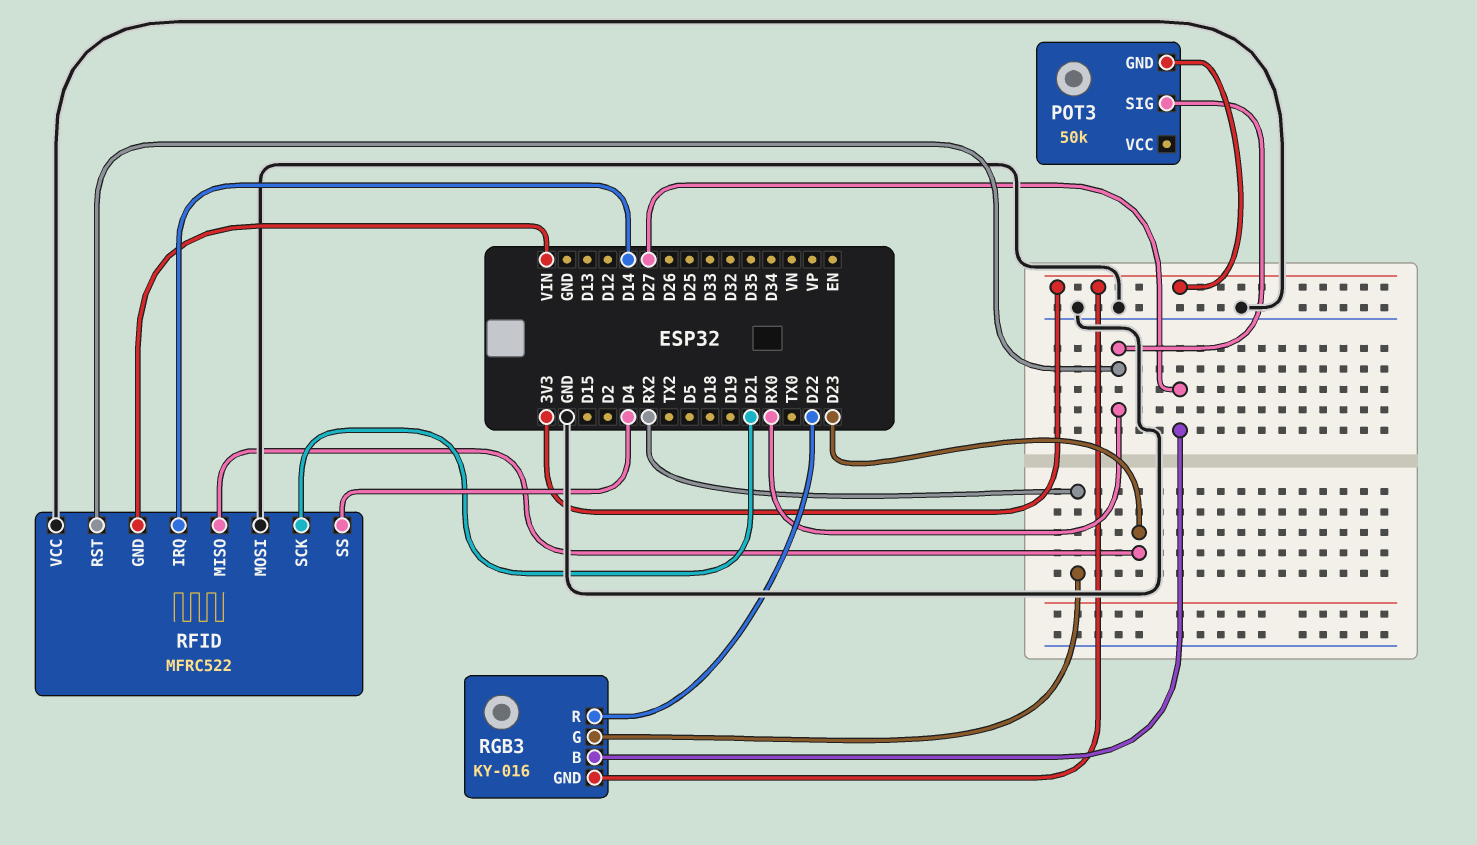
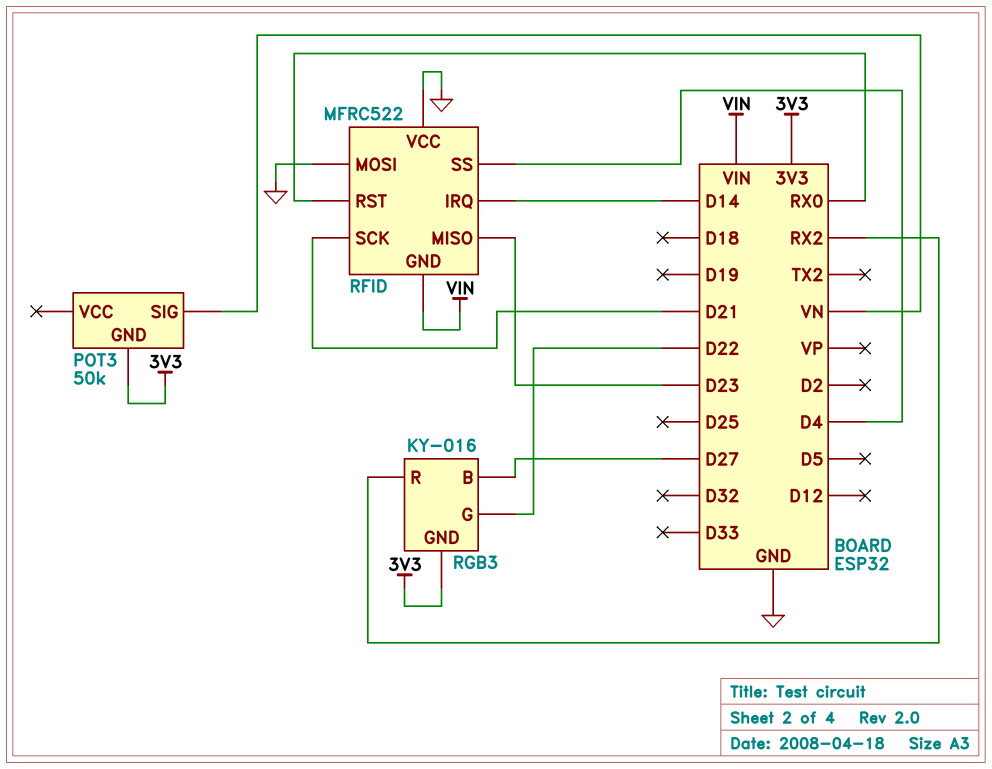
POT3 pin SIG: RX0 -> VN
RGB3 pin G: RX2 -> D22
RGB3 pin R: D22 -> RX2

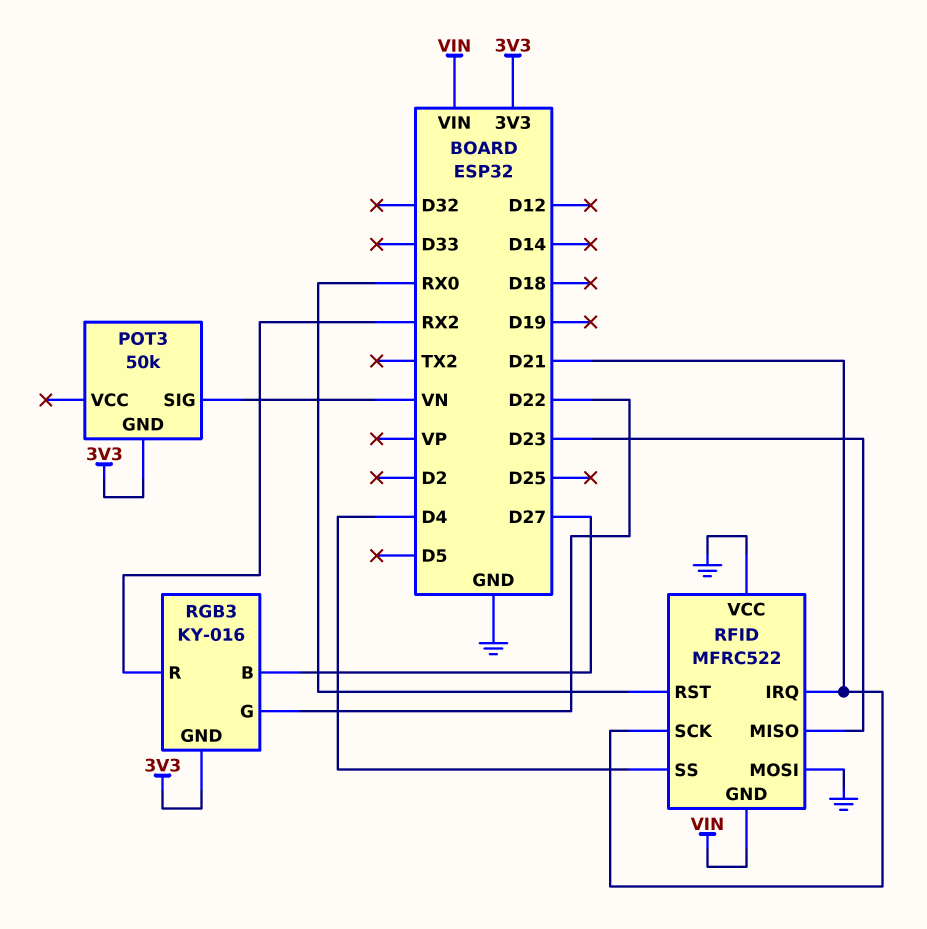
RFID pin IRQ: D14 -> D21

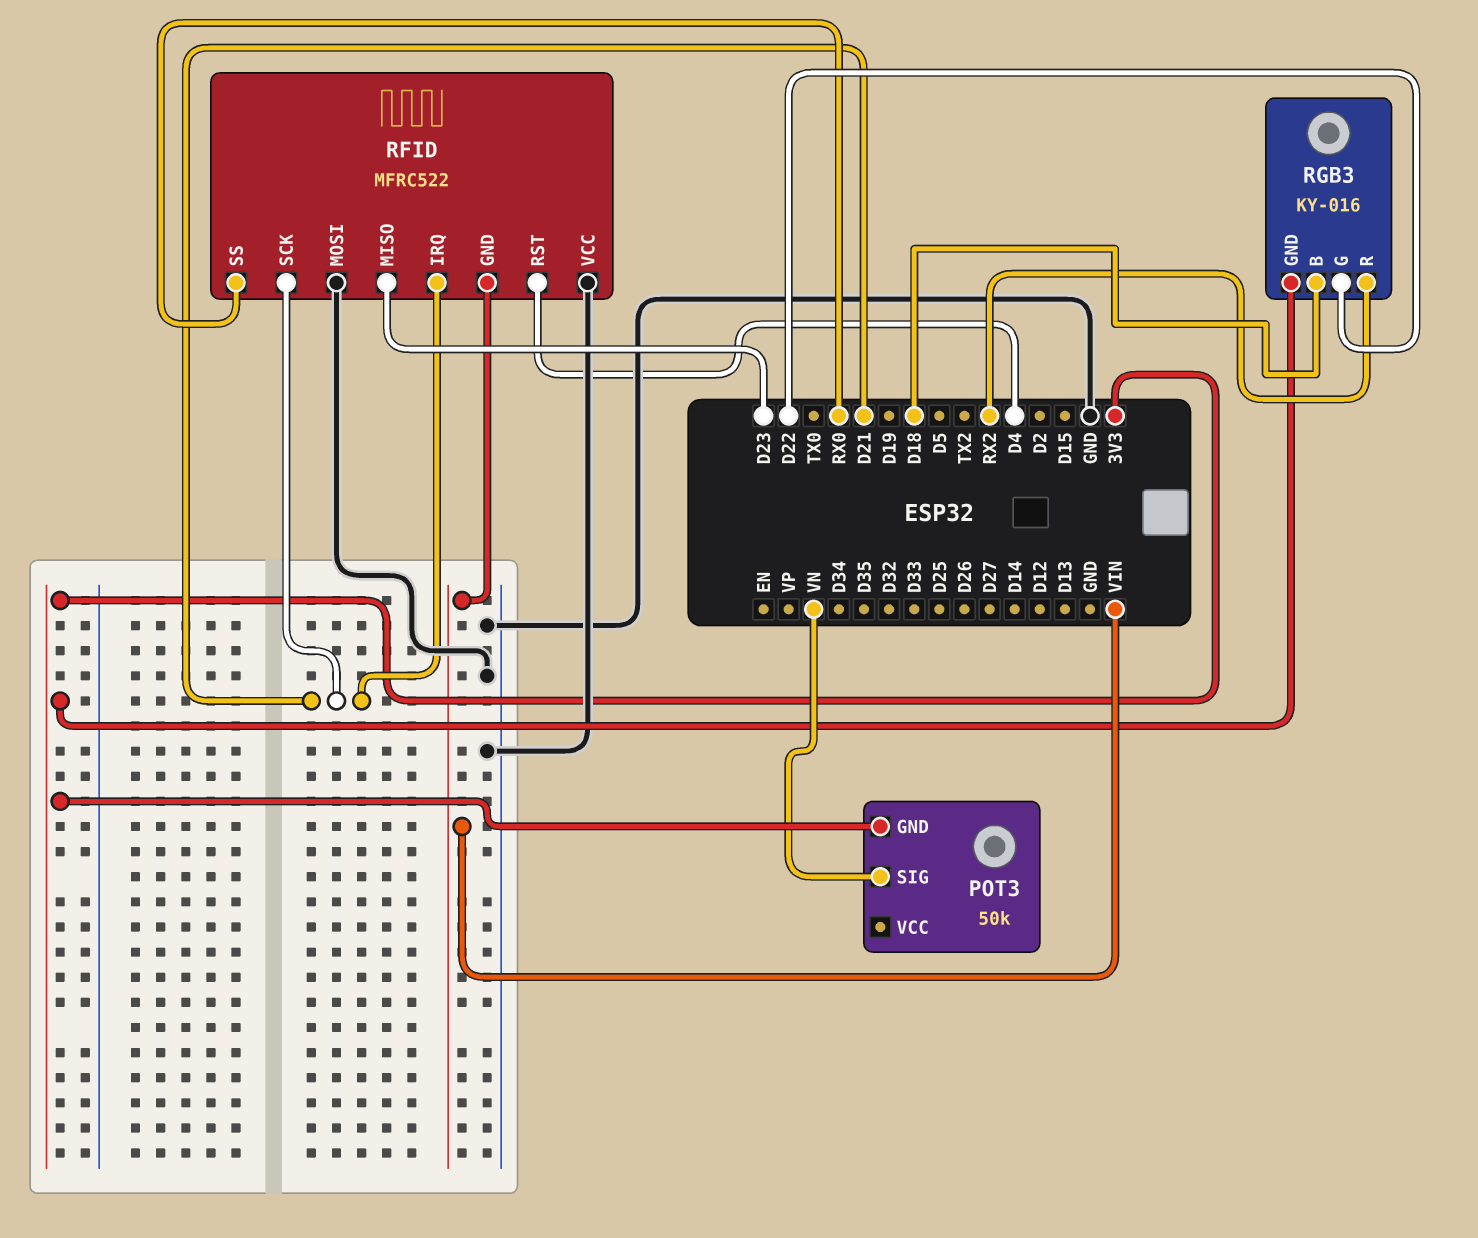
RFID pin RST: RX0 -> D4
RFID pin SS: D4 -> RX0
RGB3 pin B: D27 -> D18

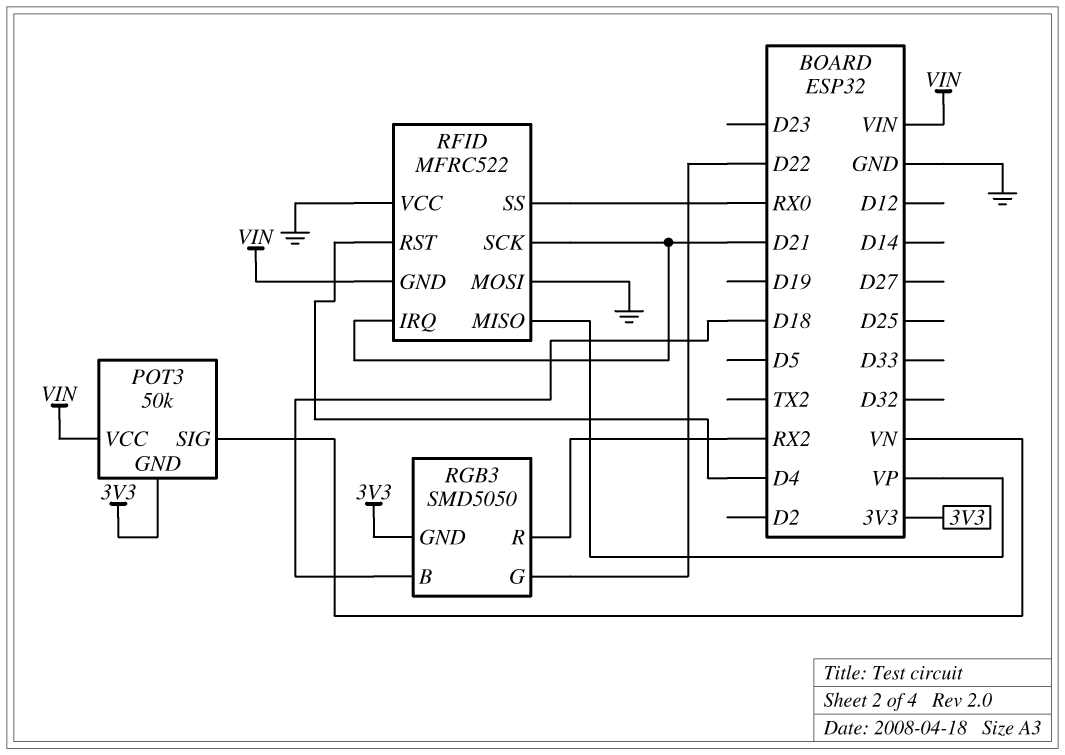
POT3 pin VCC: none -> VIN
RFID pin MISO: D23 -> VP
RGB3: KY-016 -> SMD5050

